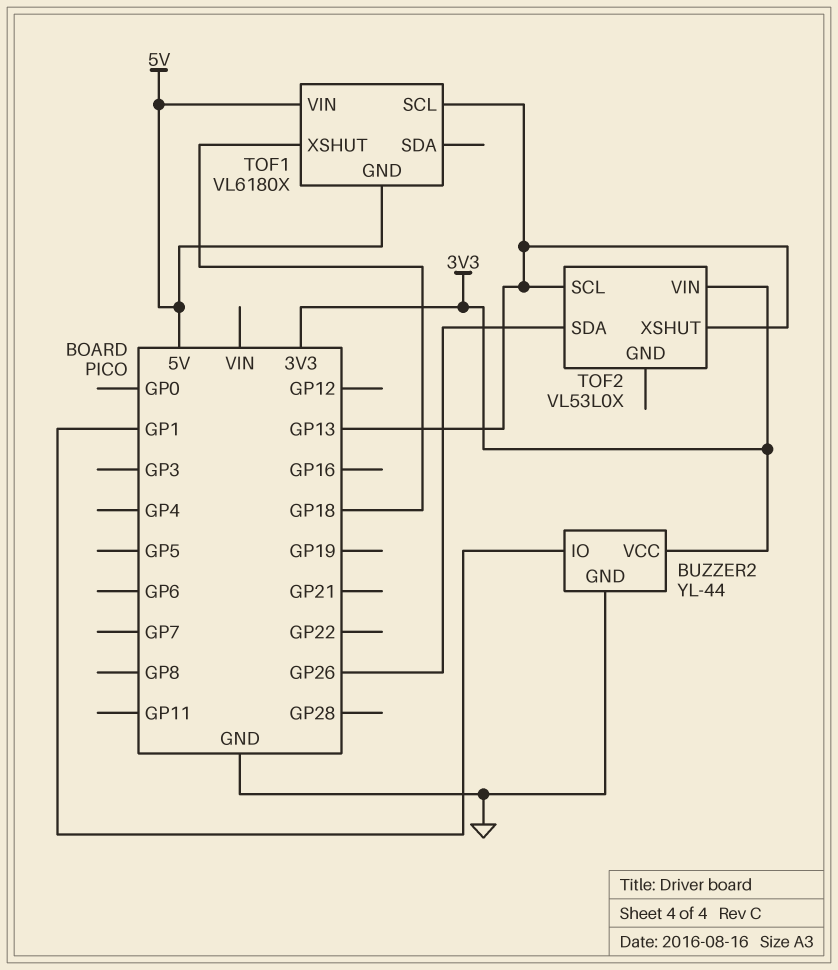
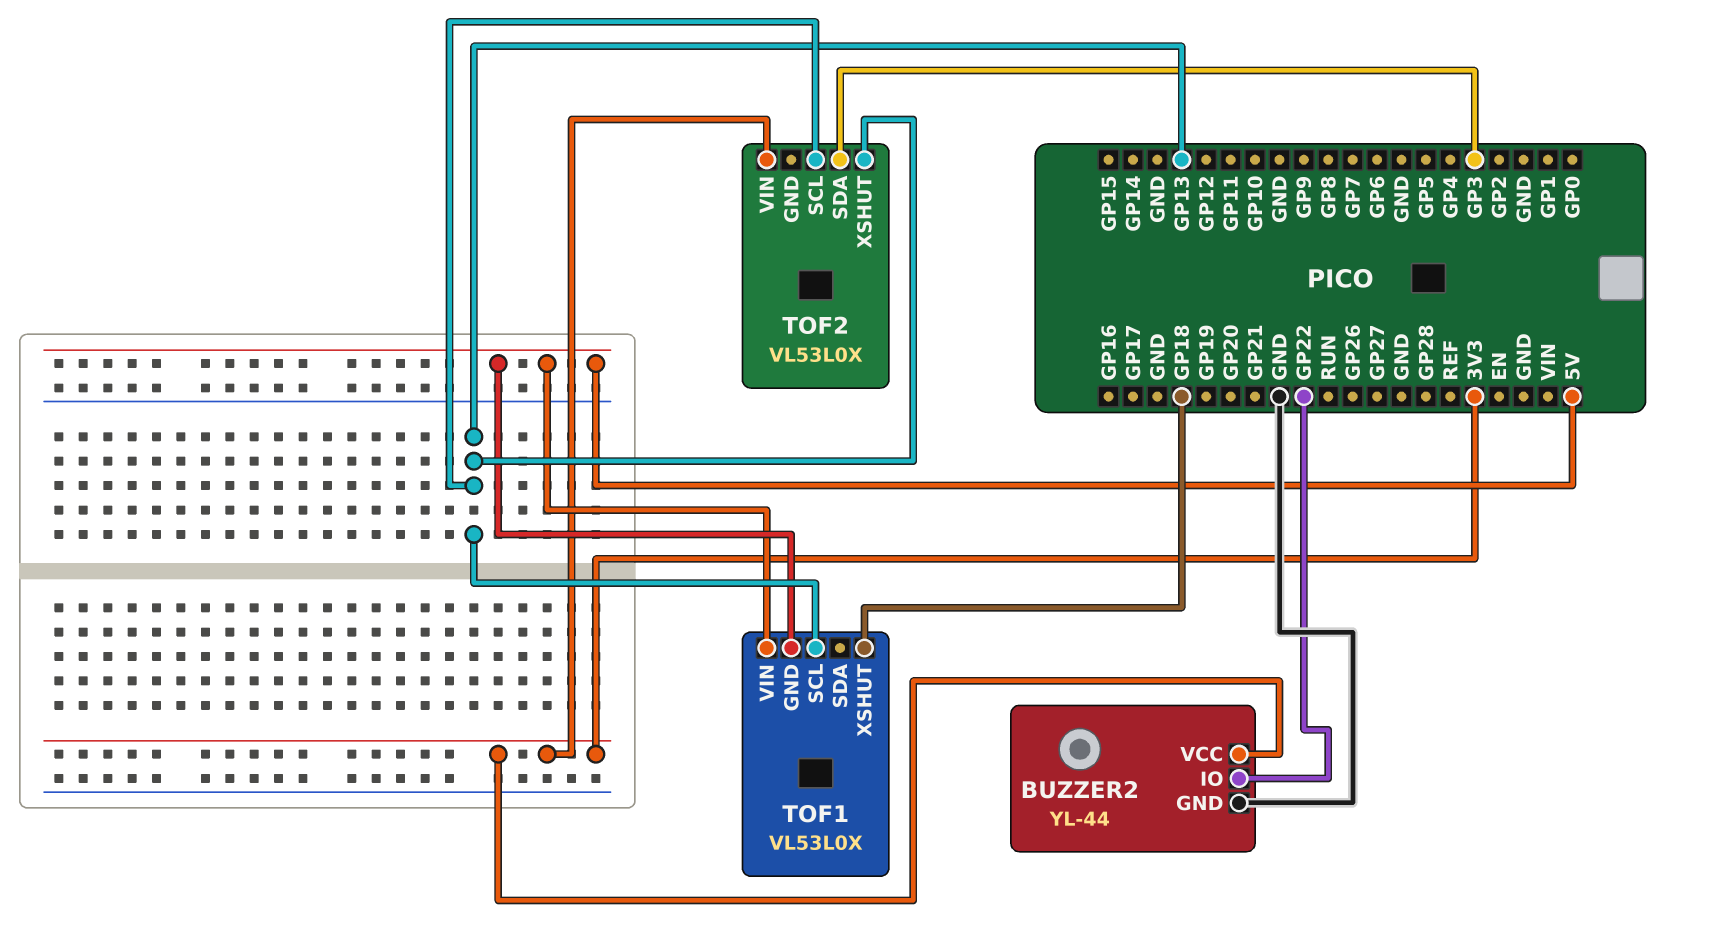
BUZZER2 pin IO: GP1 -> GP22
TOF1: VL6180X -> VL53L0X
TOF2 pin SDA: GP26 -> GP3

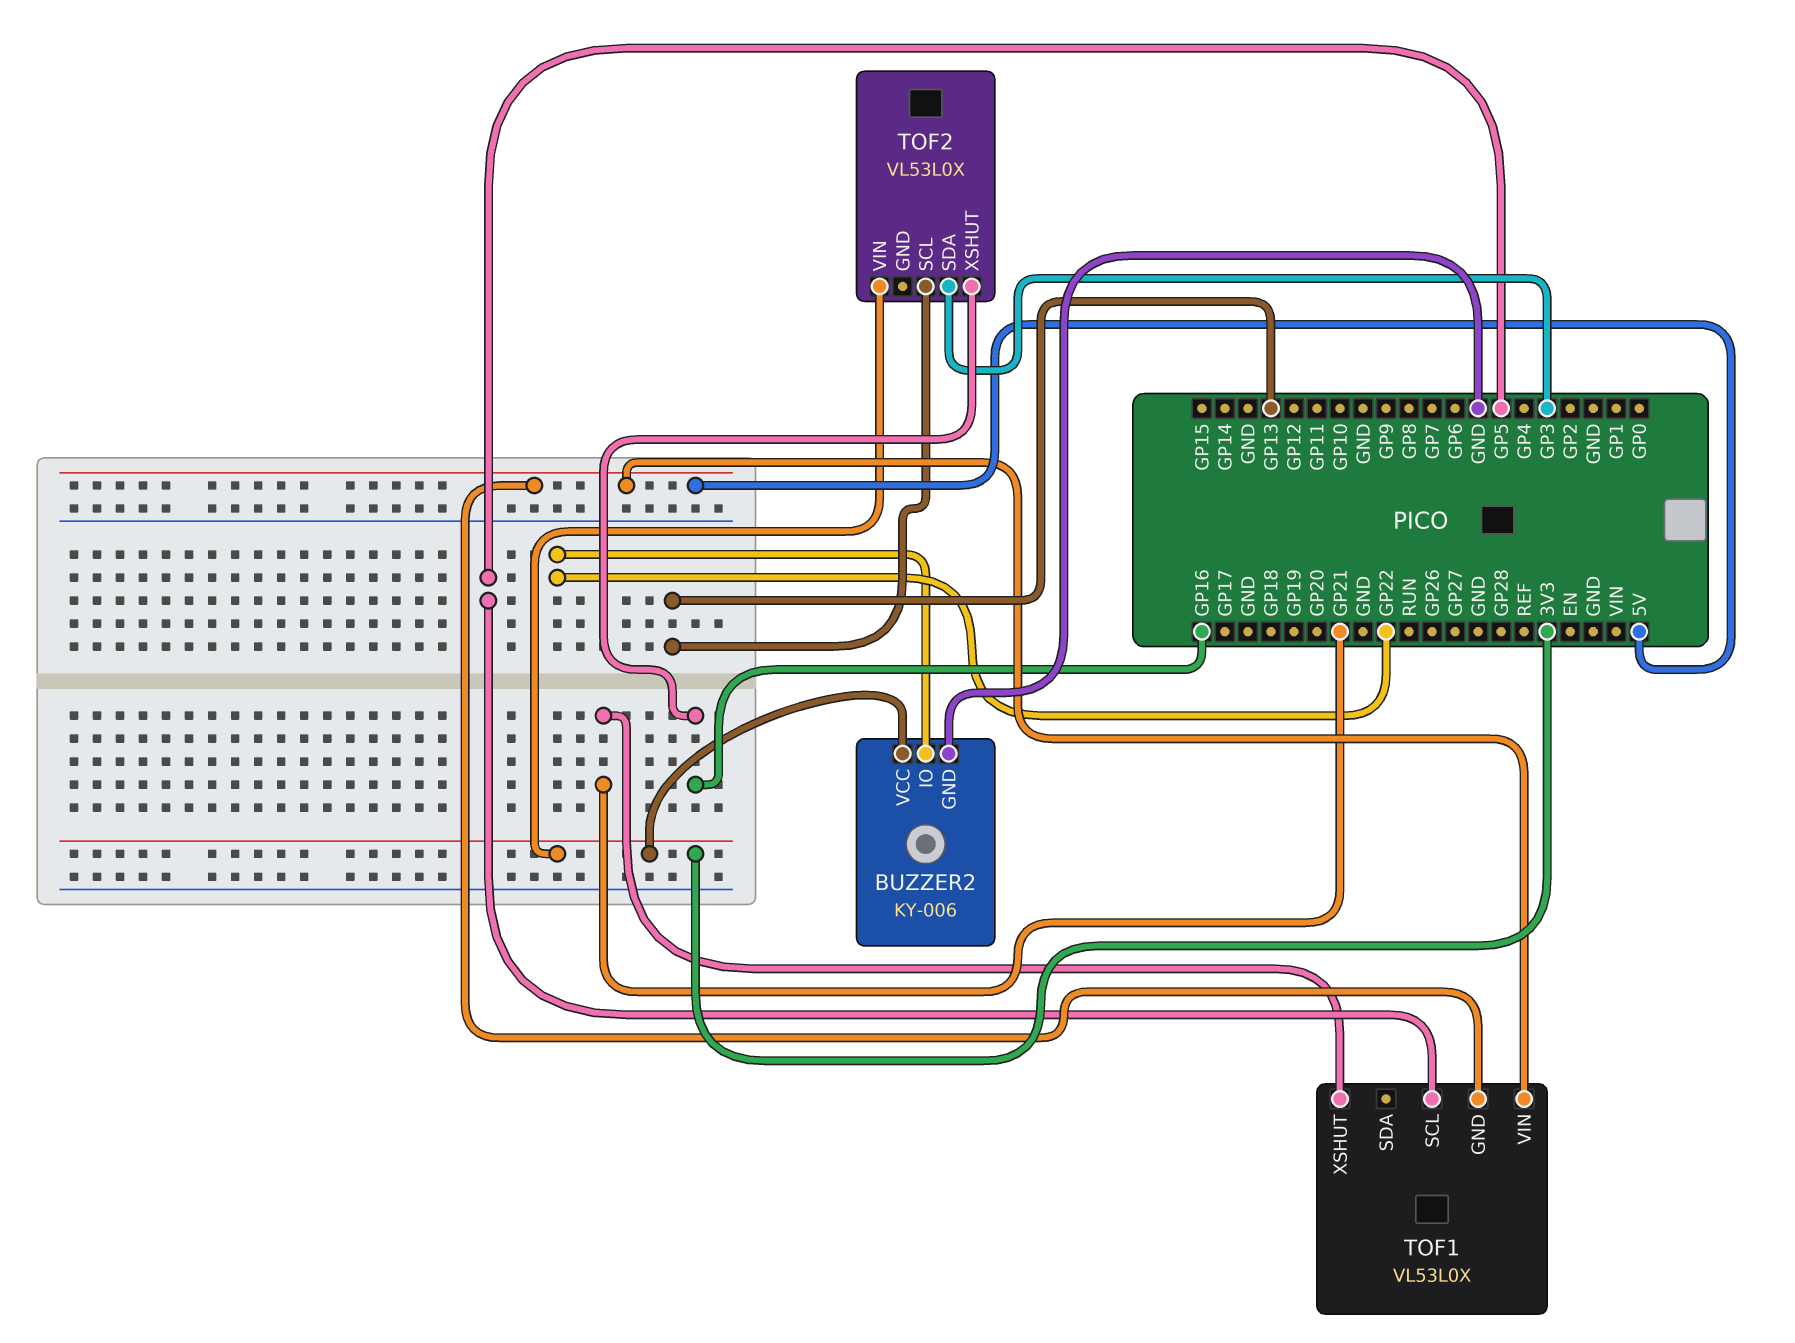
BUZZER2: YL-44 -> KY-006
TOF1 pin SCL: GP13 -> GP5
TOF1 pin XSHUT: GP18 -> GP21
TOF2 pin XSHUT: GP13 -> GP16

